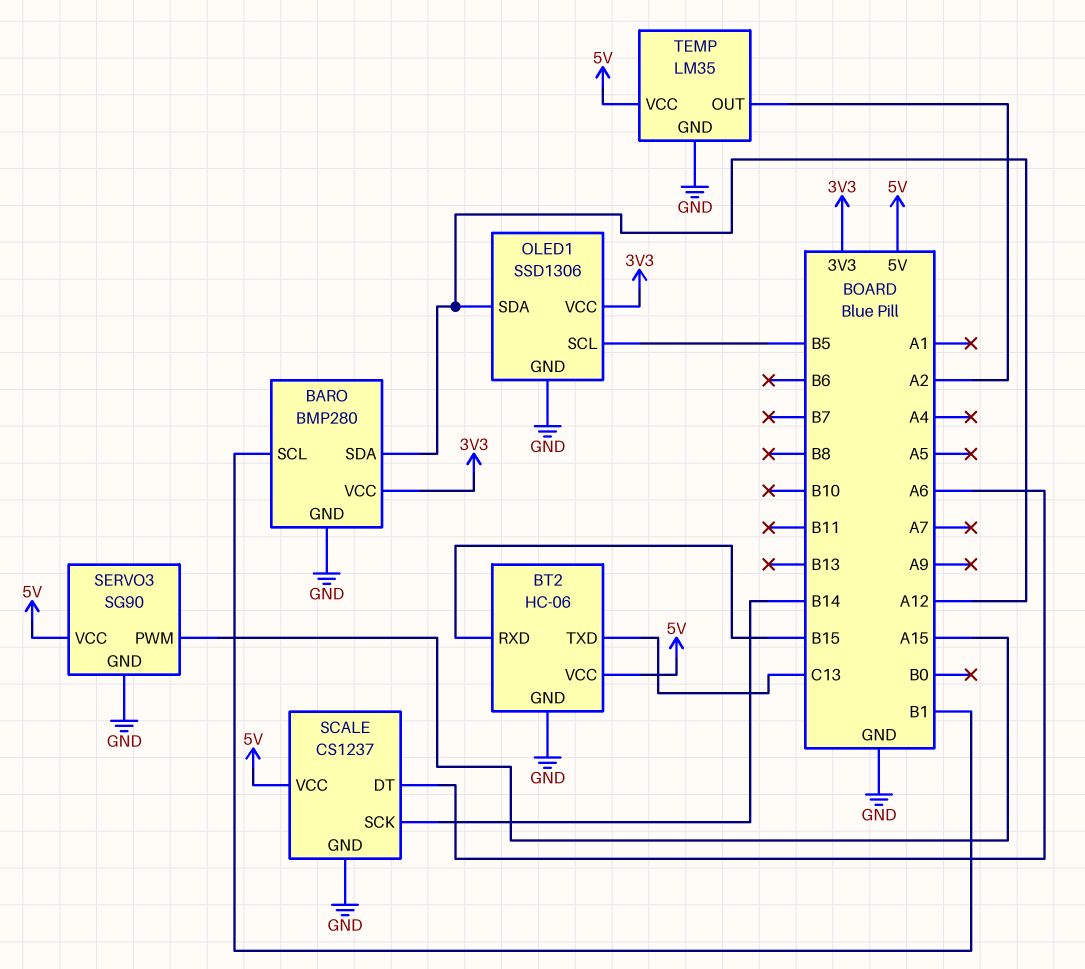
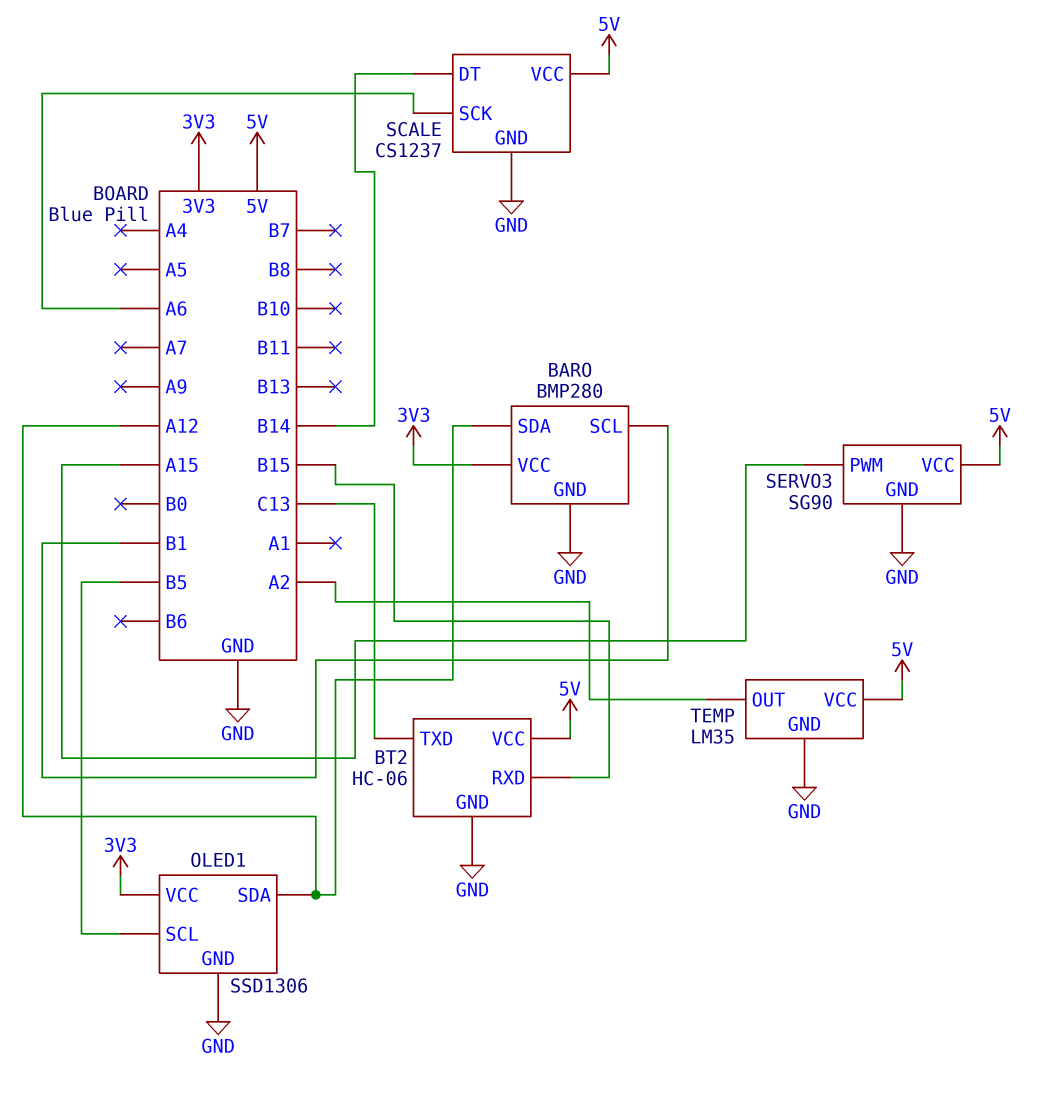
SCALE pin DT: A6 -> B14
SCALE pin SCK: B14 -> A6

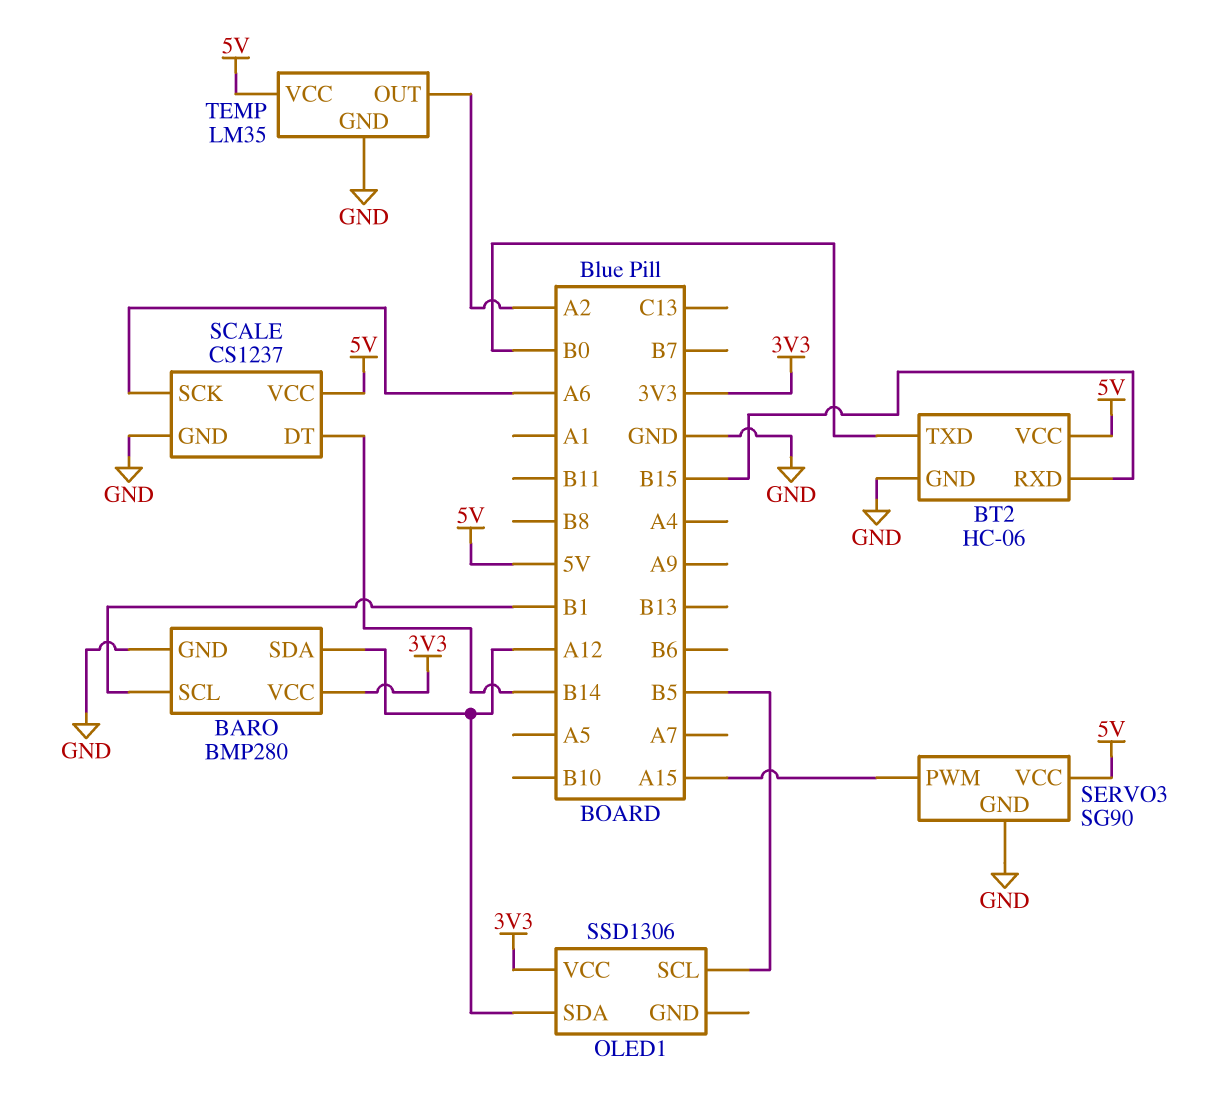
BT2 pin TXD: C13 -> B0
OLED1 pin GND: GND -> none

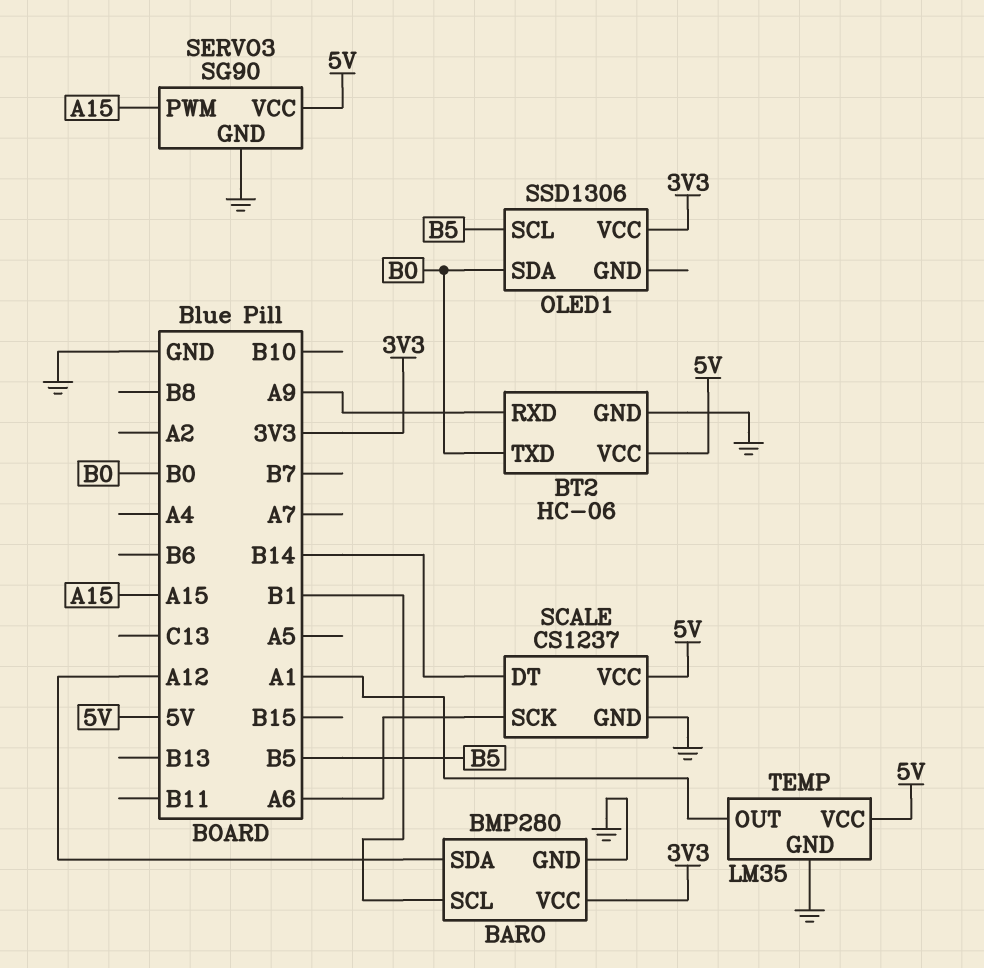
BT2 pin RXD: B15 -> A9
OLED1 pin SDA: A12 -> B0
TEMP pin OUT: A2 -> A1

